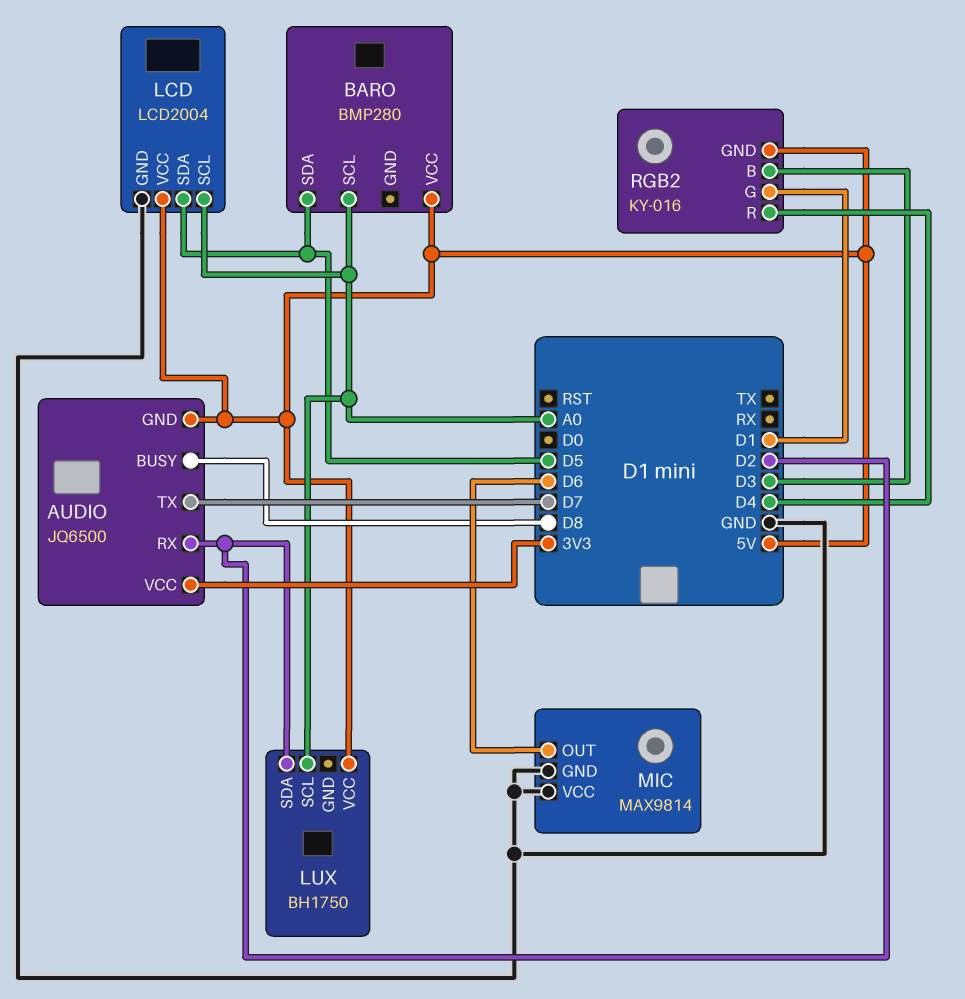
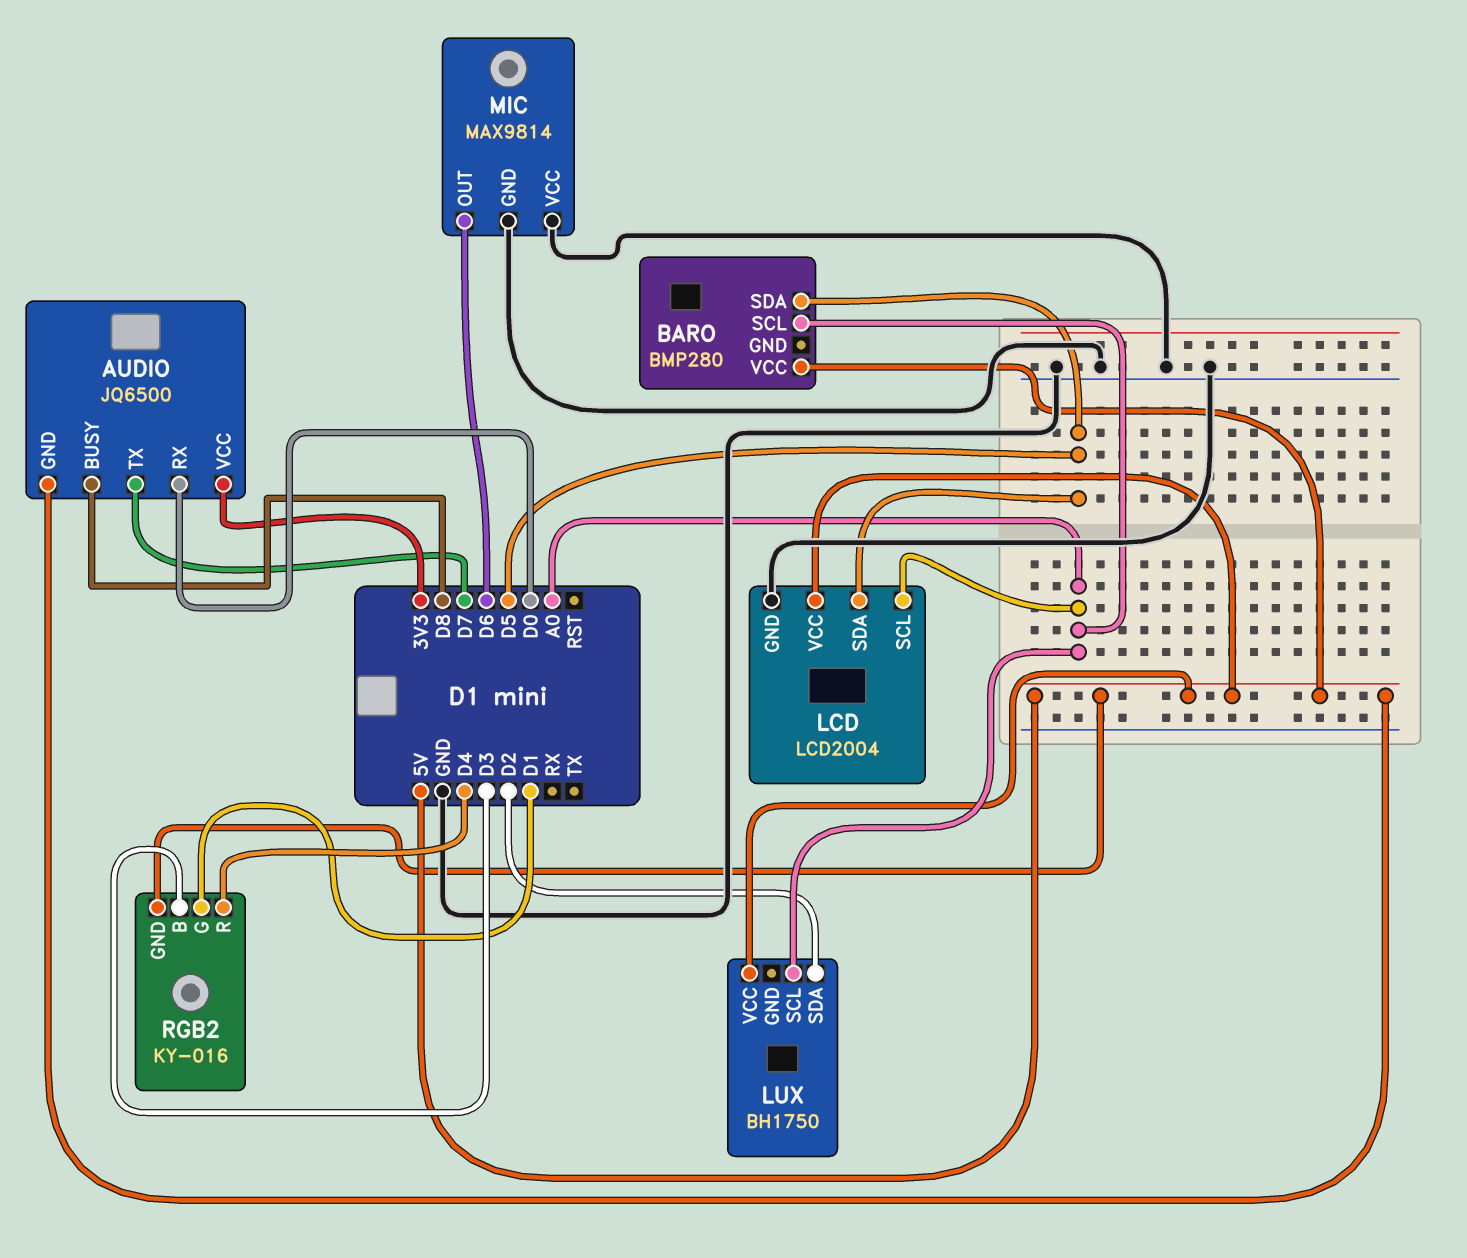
AUDIO pin RX: D2 -> D0

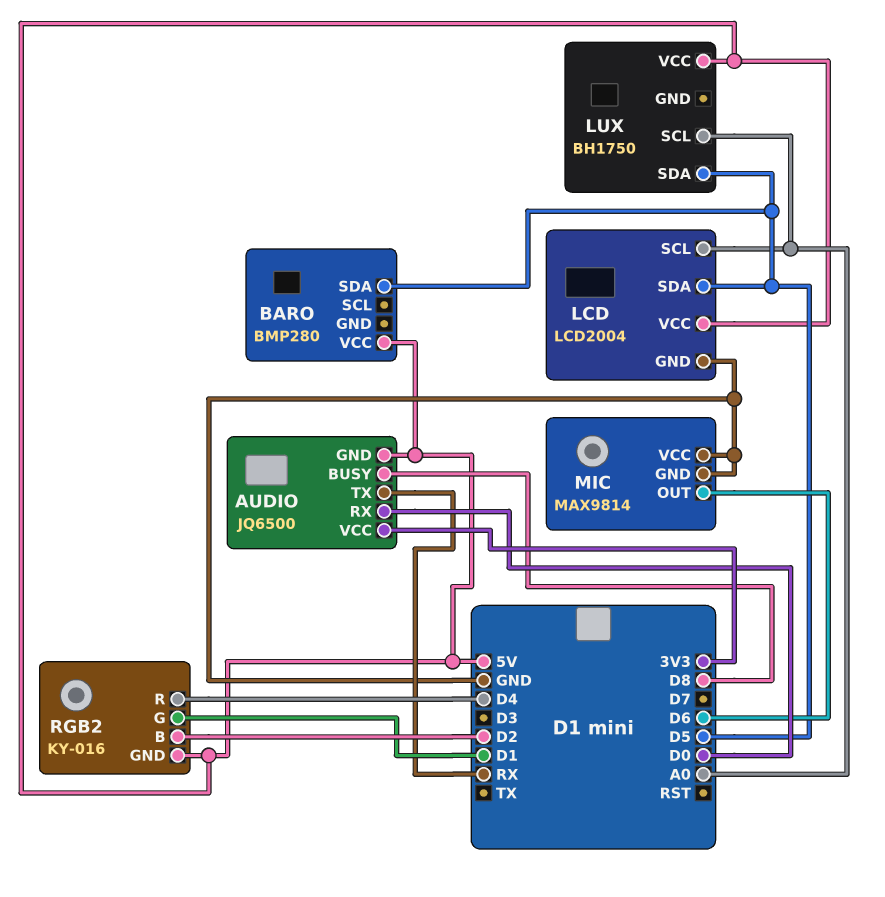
AUDIO pin TX: D7 -> RX
BARO pin SCL: A0 -> none
LUX pin SDA: D2 -> D5
RGB2 pin B: D3 -> D2

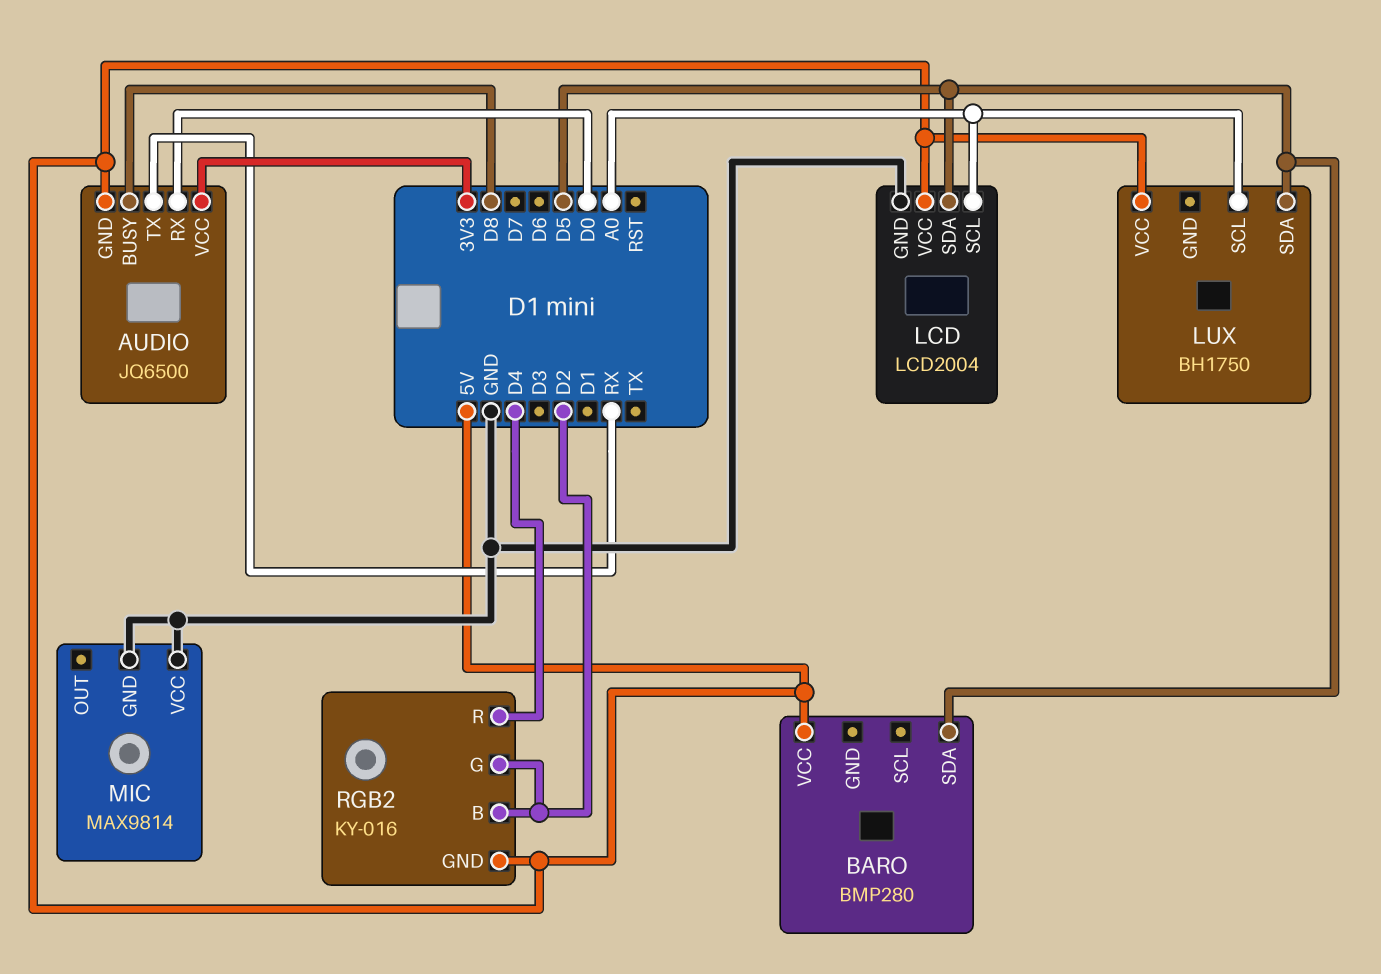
MIC pin OUT: D6 -> none
RGB2 pin G: D1 -> D2

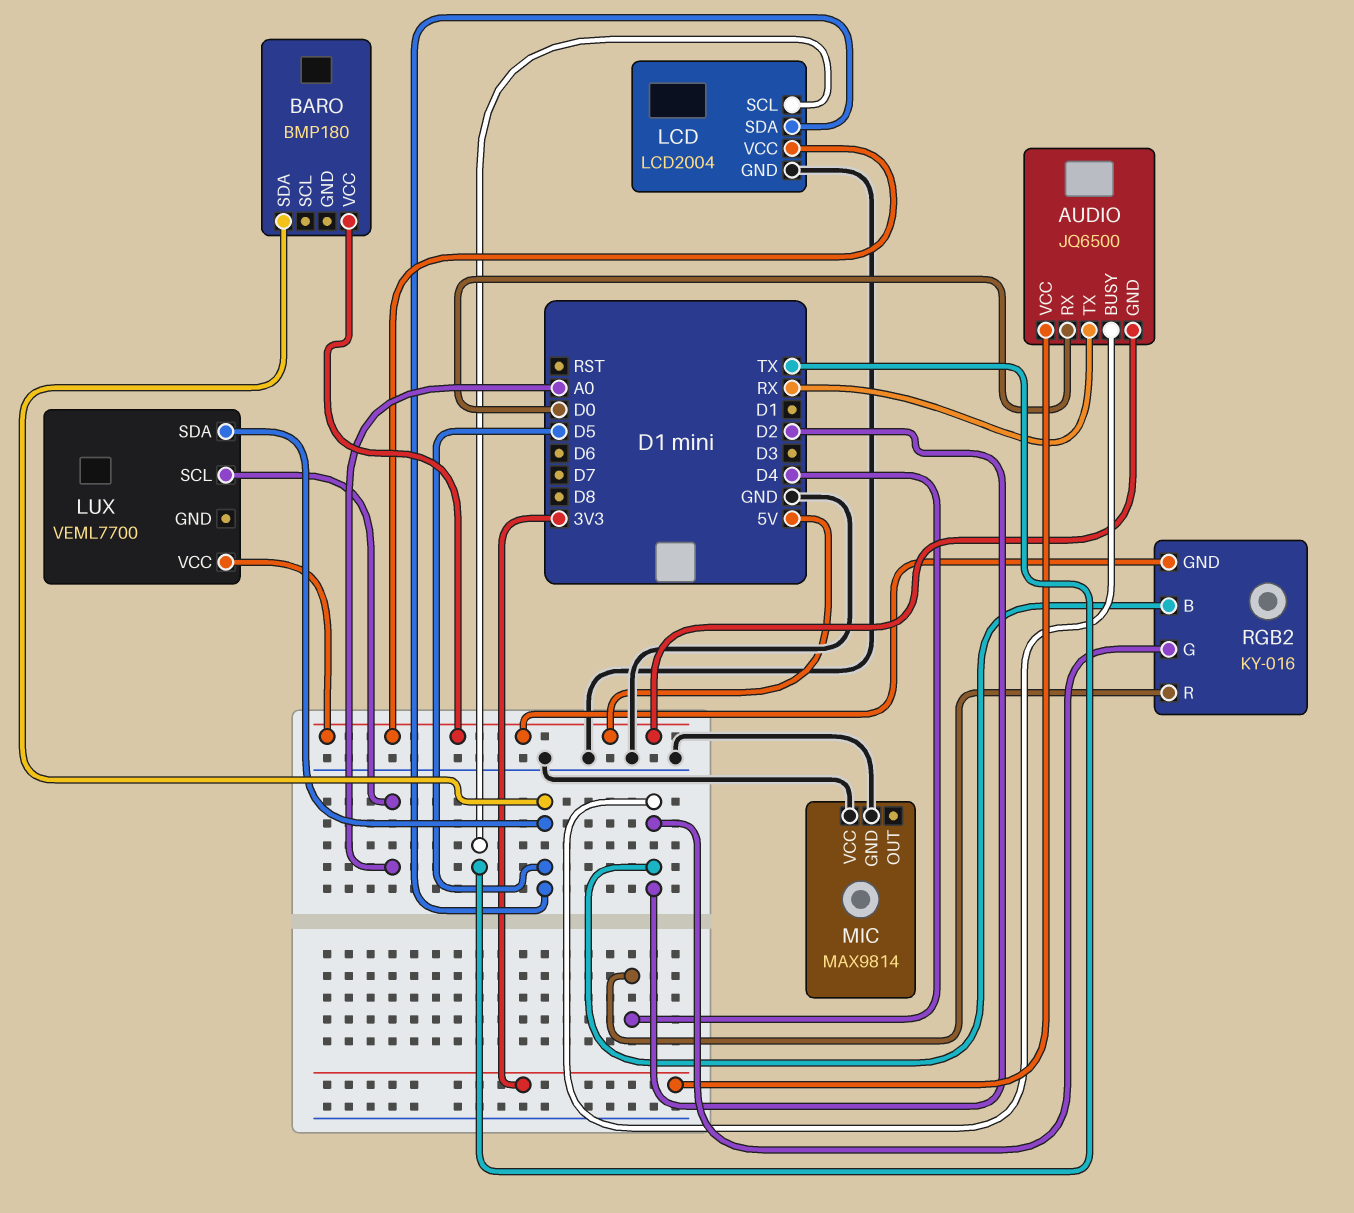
AUDIO pin BUSY: D8 -> D2
BARO: BMP280 -> BMP180
LCD pin SCL: A0 -> TX
LUX: BH1750 -> VEML7700

